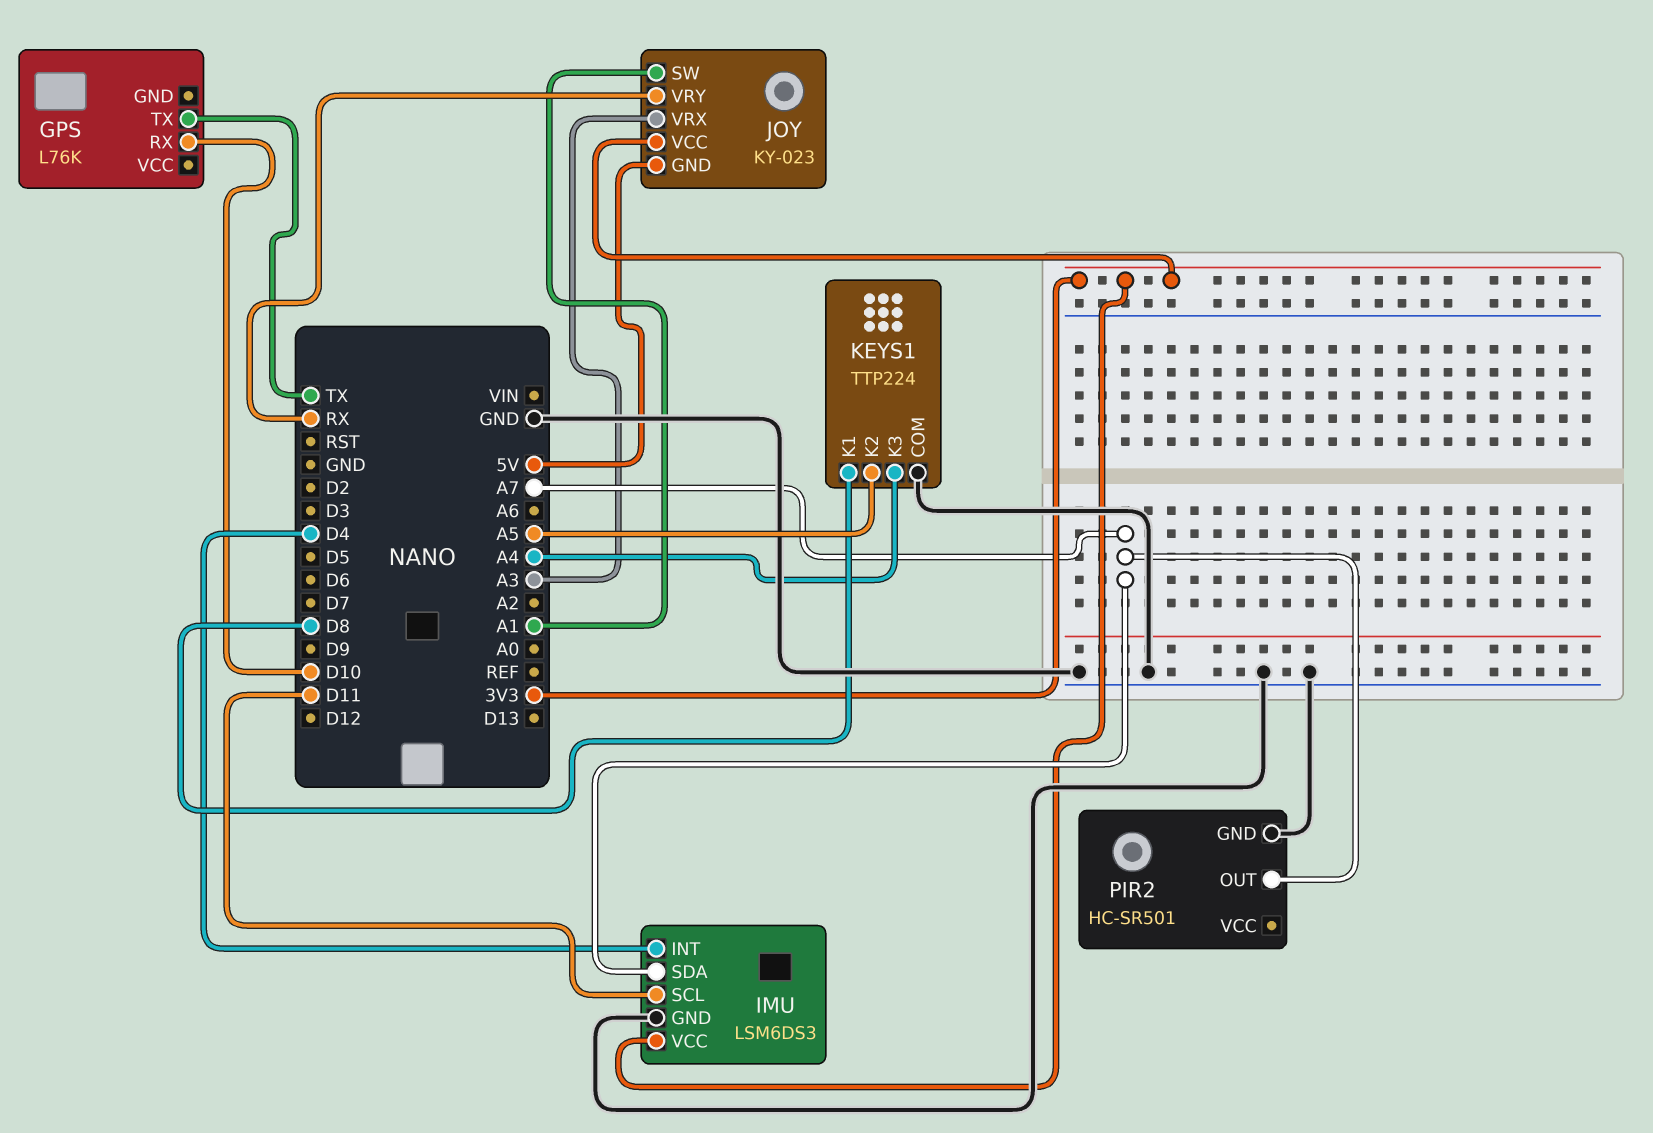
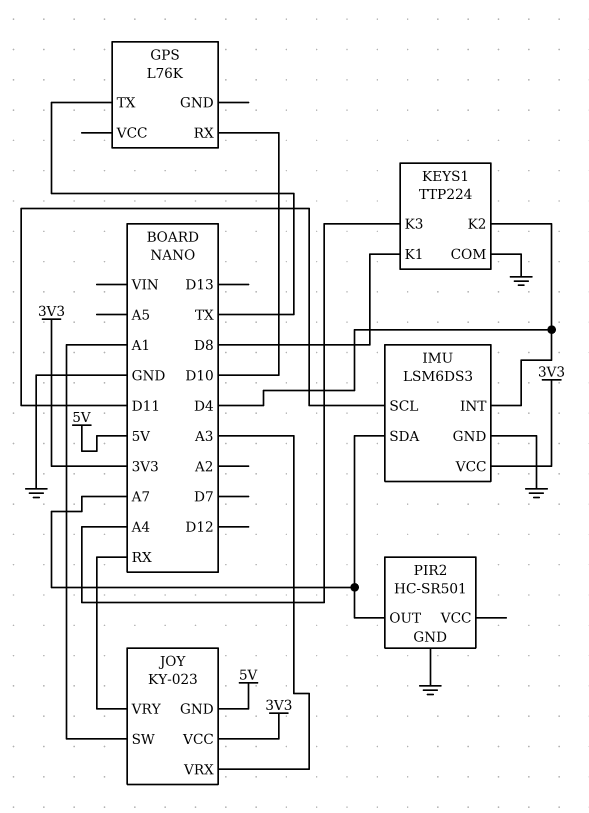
KEYS1 pin K2: A5 -> D4

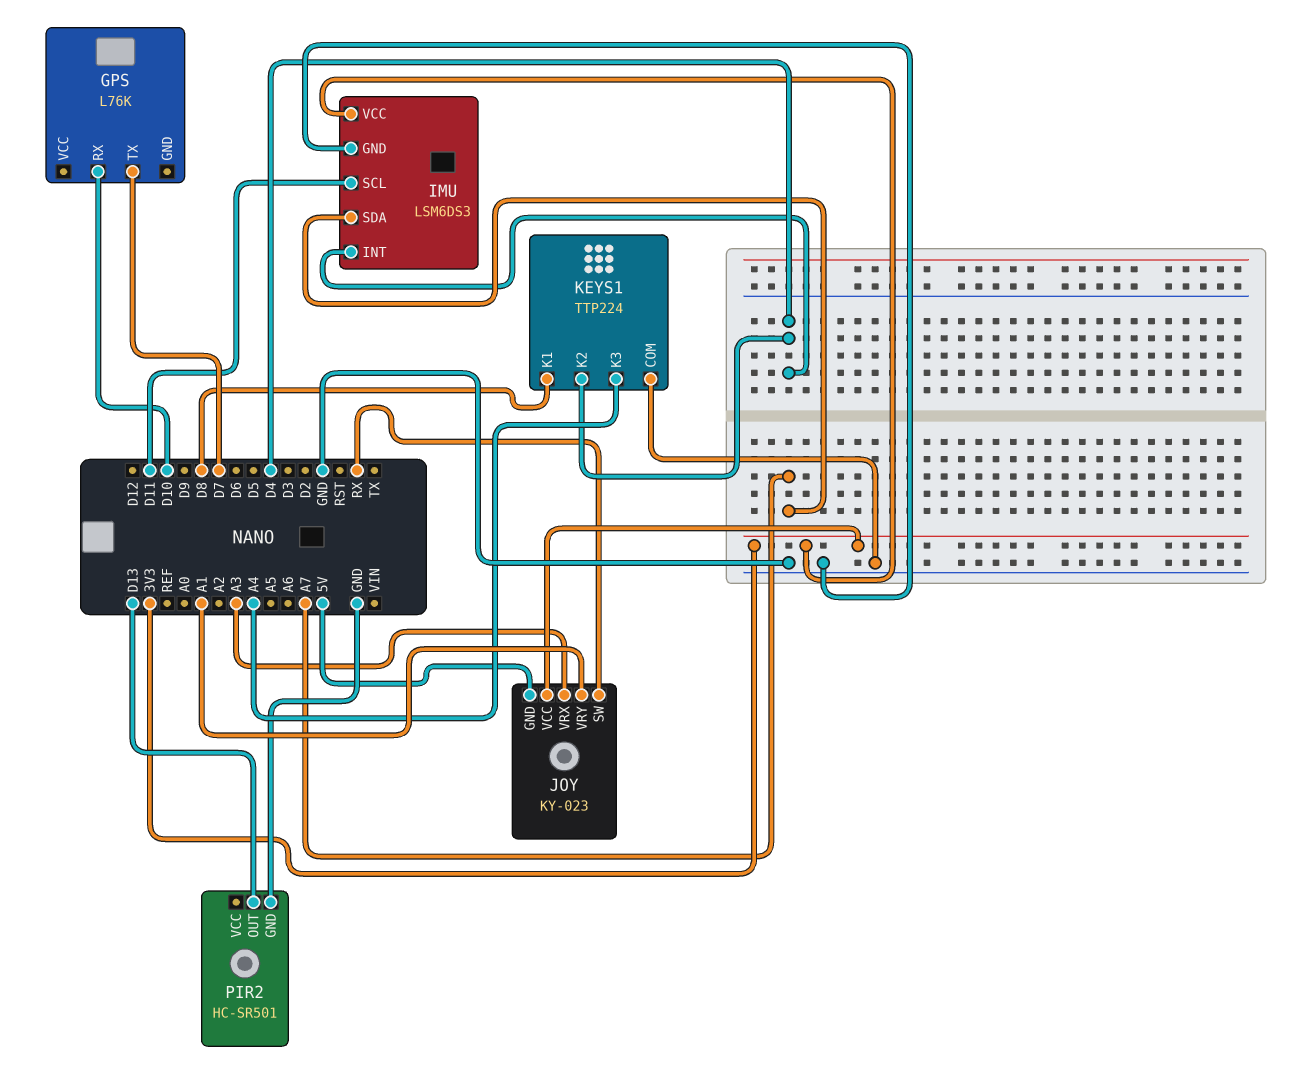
GPS pin TX: TX -> D7
JOY pin SW: A1 -> RX
JOY pin VRY: RX -> A1
PIR2 pin OUT: A7 -> D13

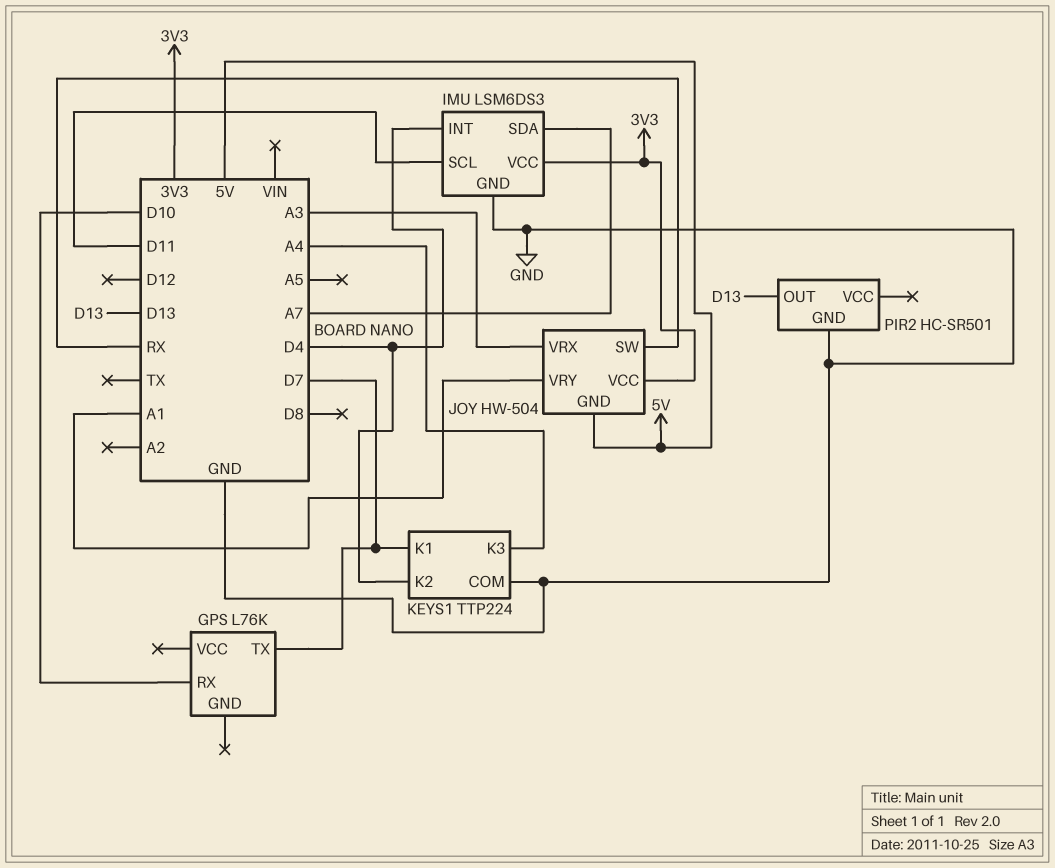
JOY: KY-023 -> HW-504
KEYS1 pin K1: D8 -> D7

